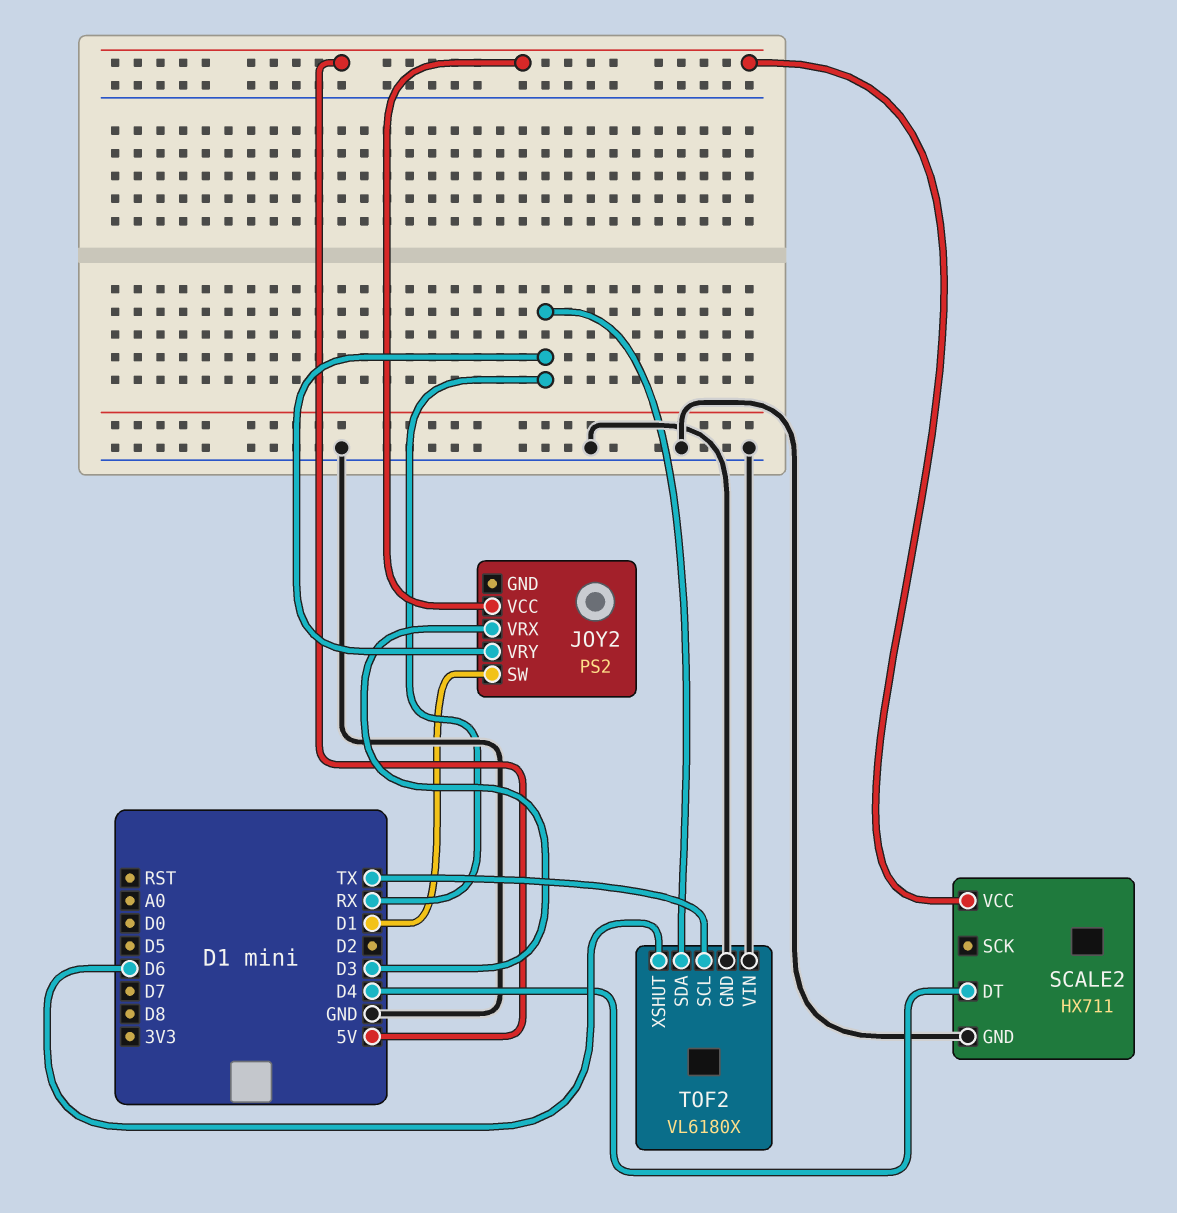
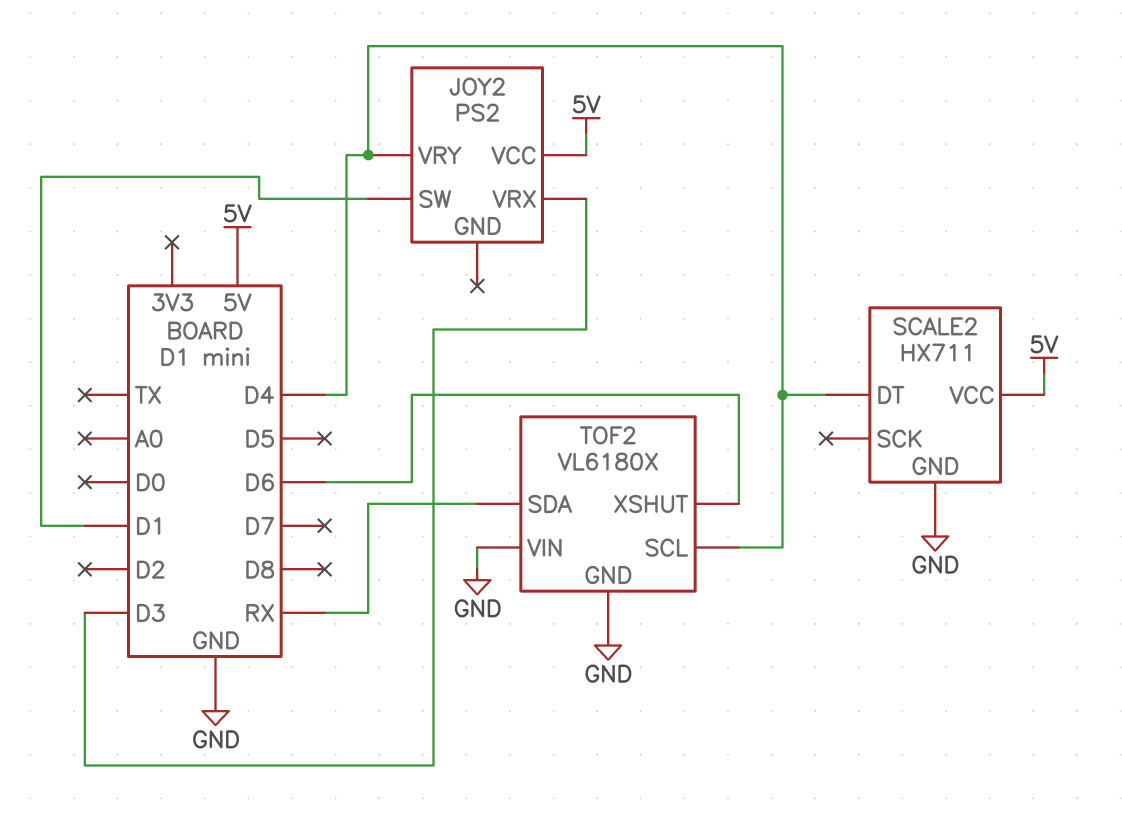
JOY2 pin VRY: RX -> D4
TOF2 pin SCL: TX -> D4

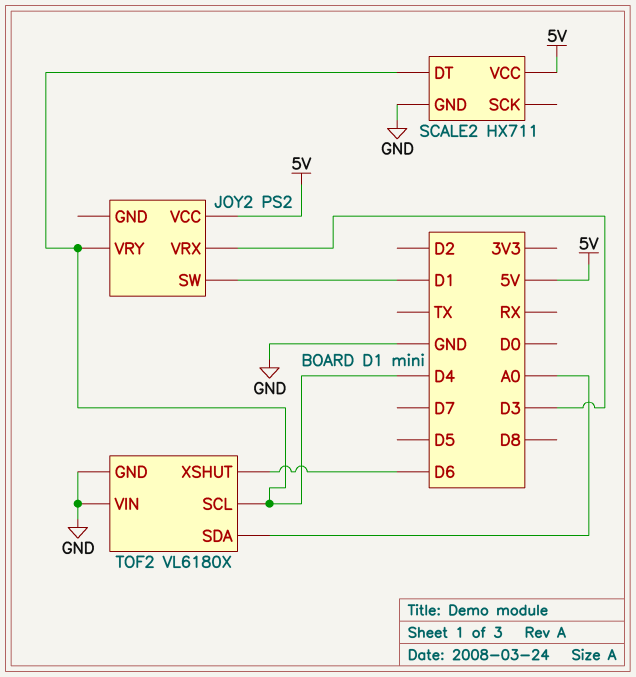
TOF2 pin SDA: RX -> A0

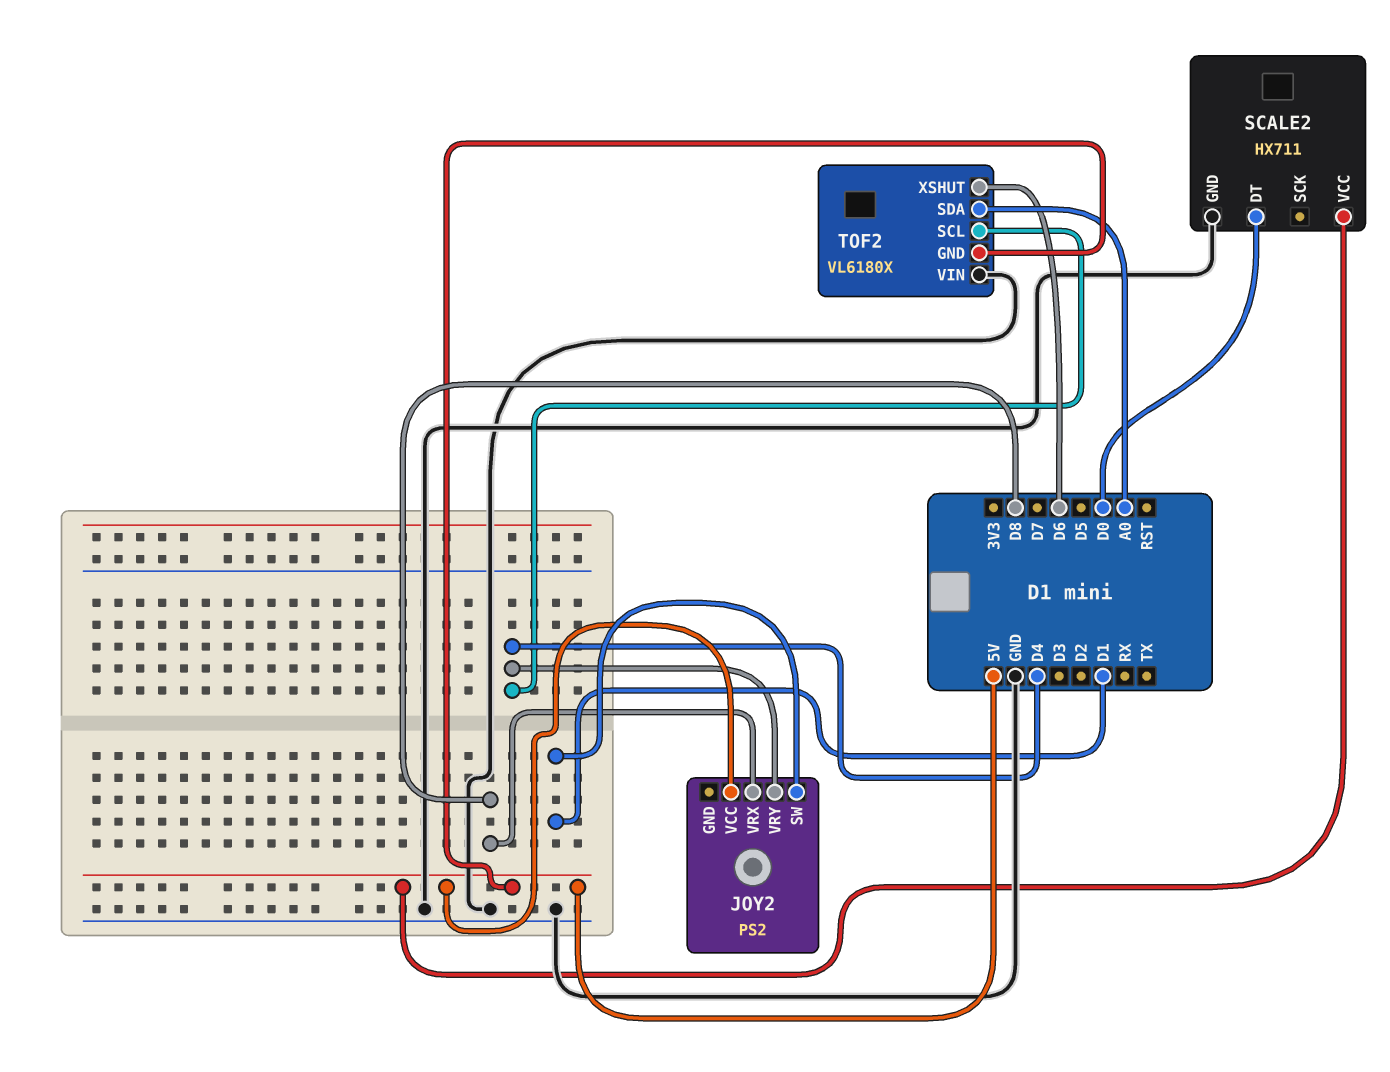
JOY2 pin VRX: D3 -> D8
SCALE2 pin DT: D4 -> D0
TOF2 pin GND: GND -> 5V

